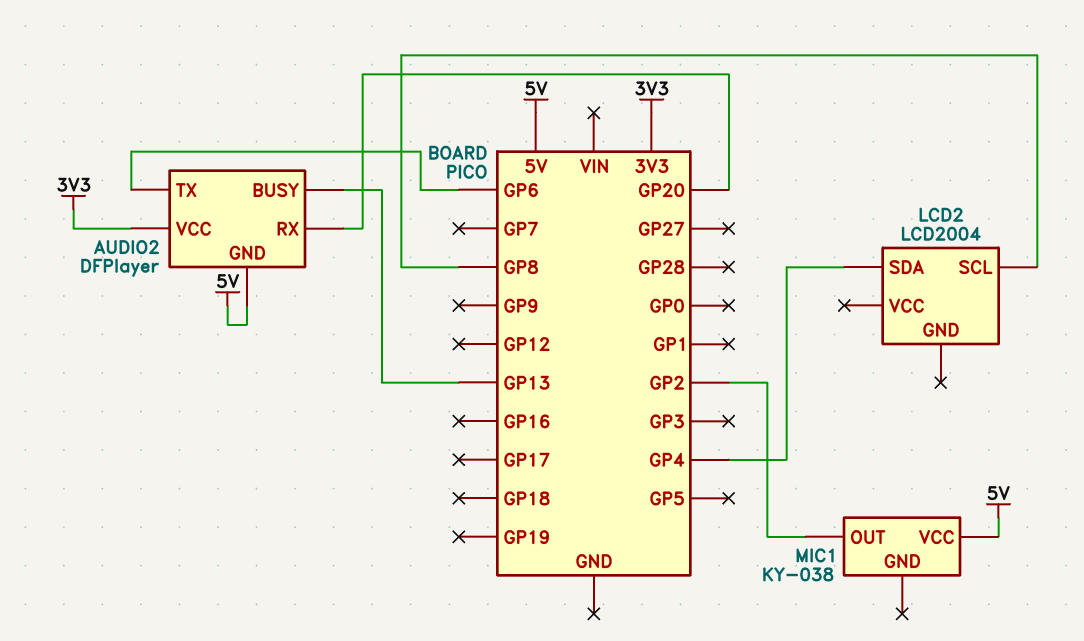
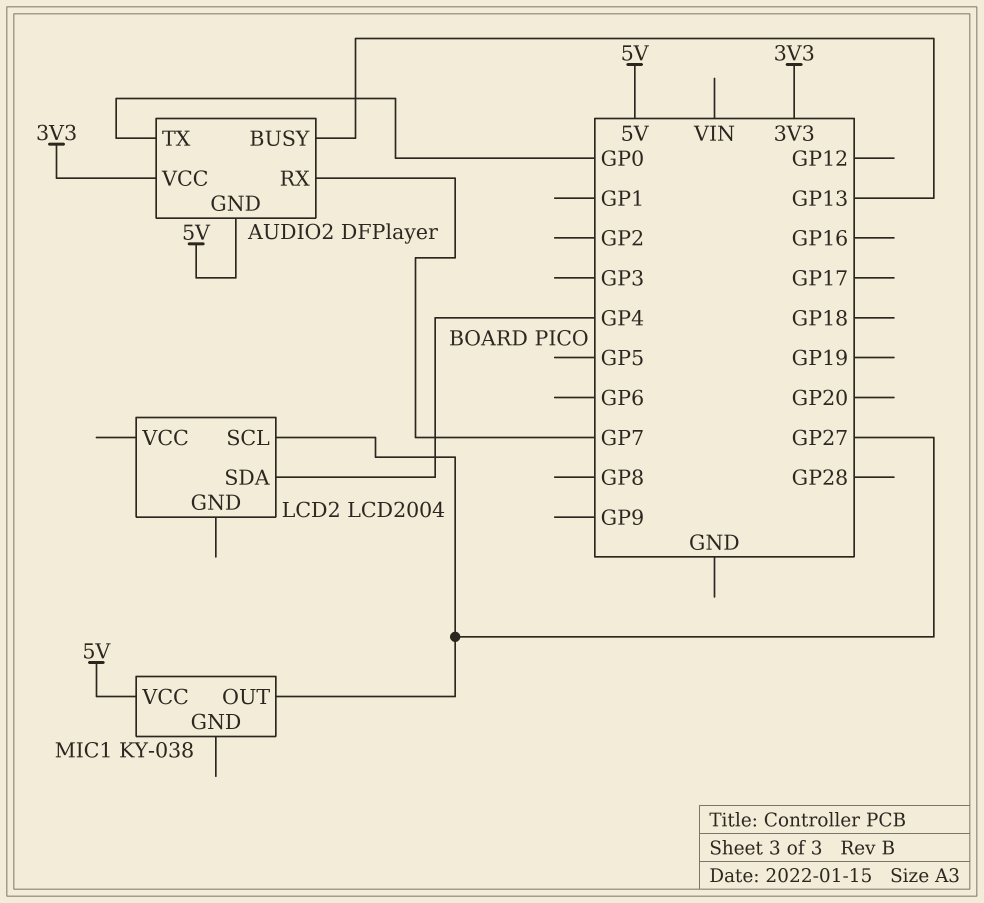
AUDIO2 pin RX: GP20 -> GP7
AUDIO2 pin TX: GP6 -> GP0
LCD2 pin SCL: GP8 -> GP27
MIC1 pin OUT: GP2 -> GP27

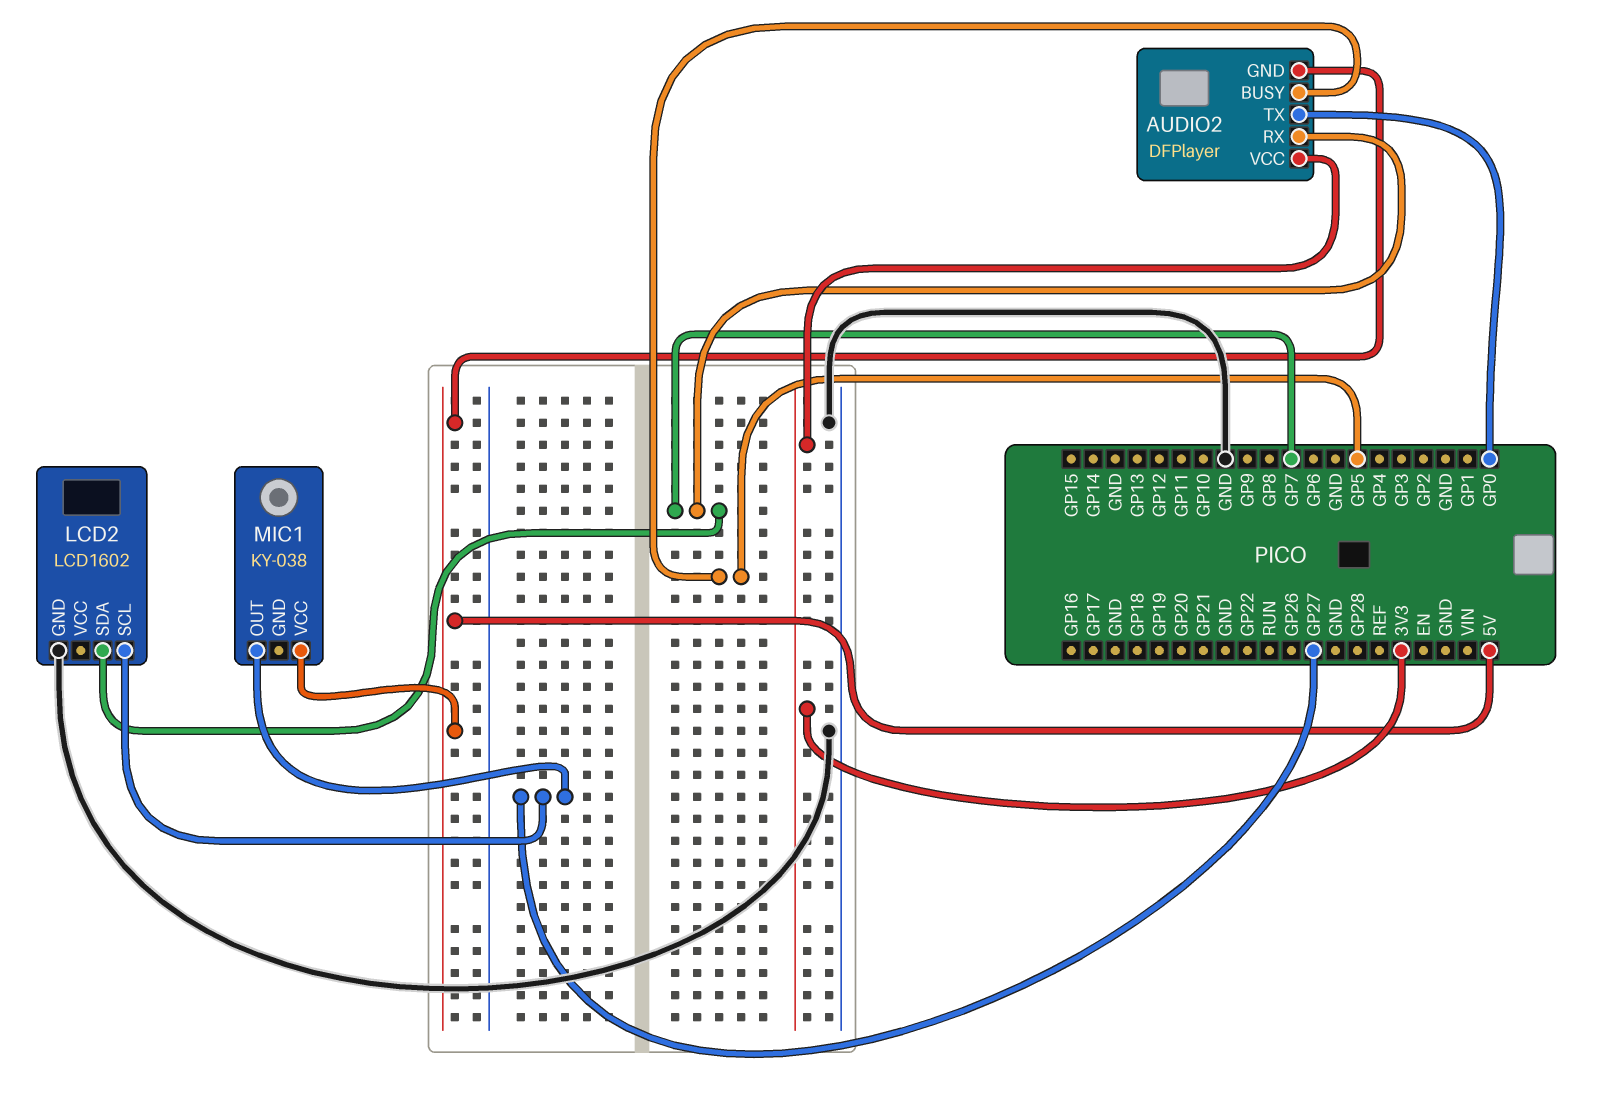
AUDIO2 pin BUSY: GP13 -> GP5
LCD2: LCD2004 -> LCD1602
LCD2 pin GND: none -> GND
LCD2 pin SDA: GP4 -> GP7

